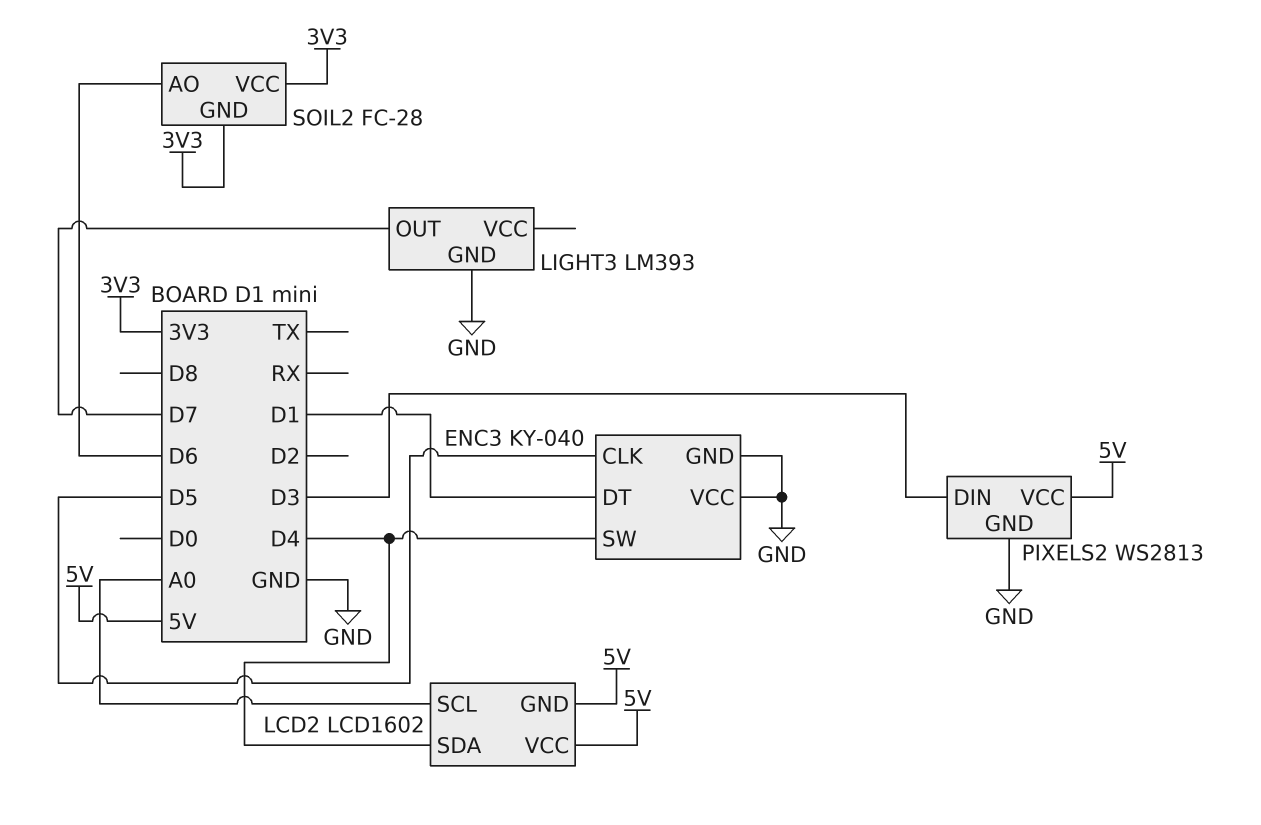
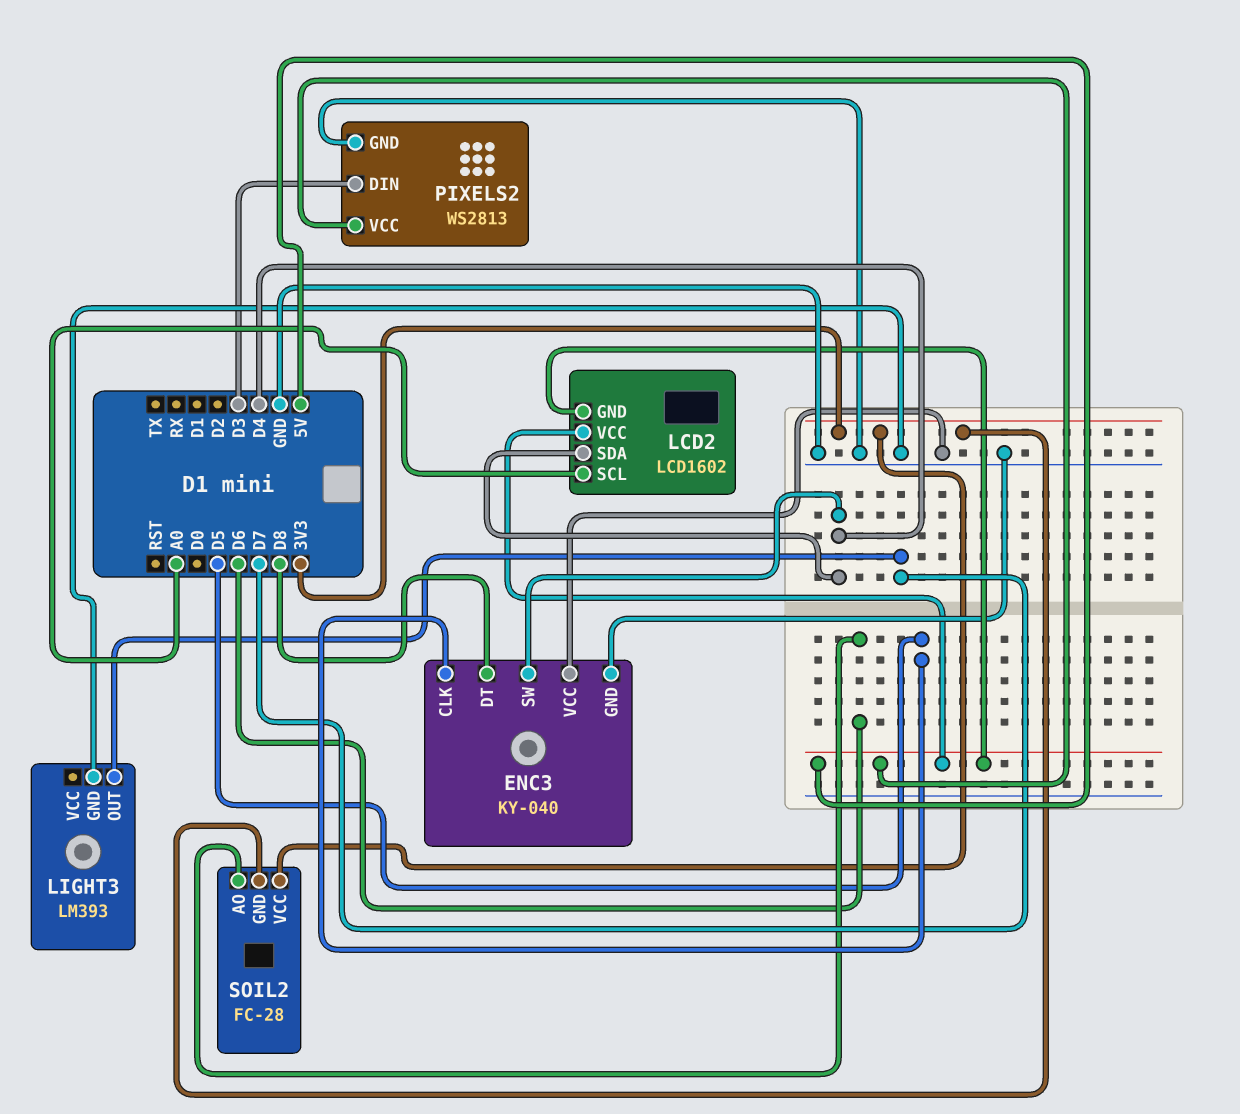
ENC3 pin DT: D1 -> D8

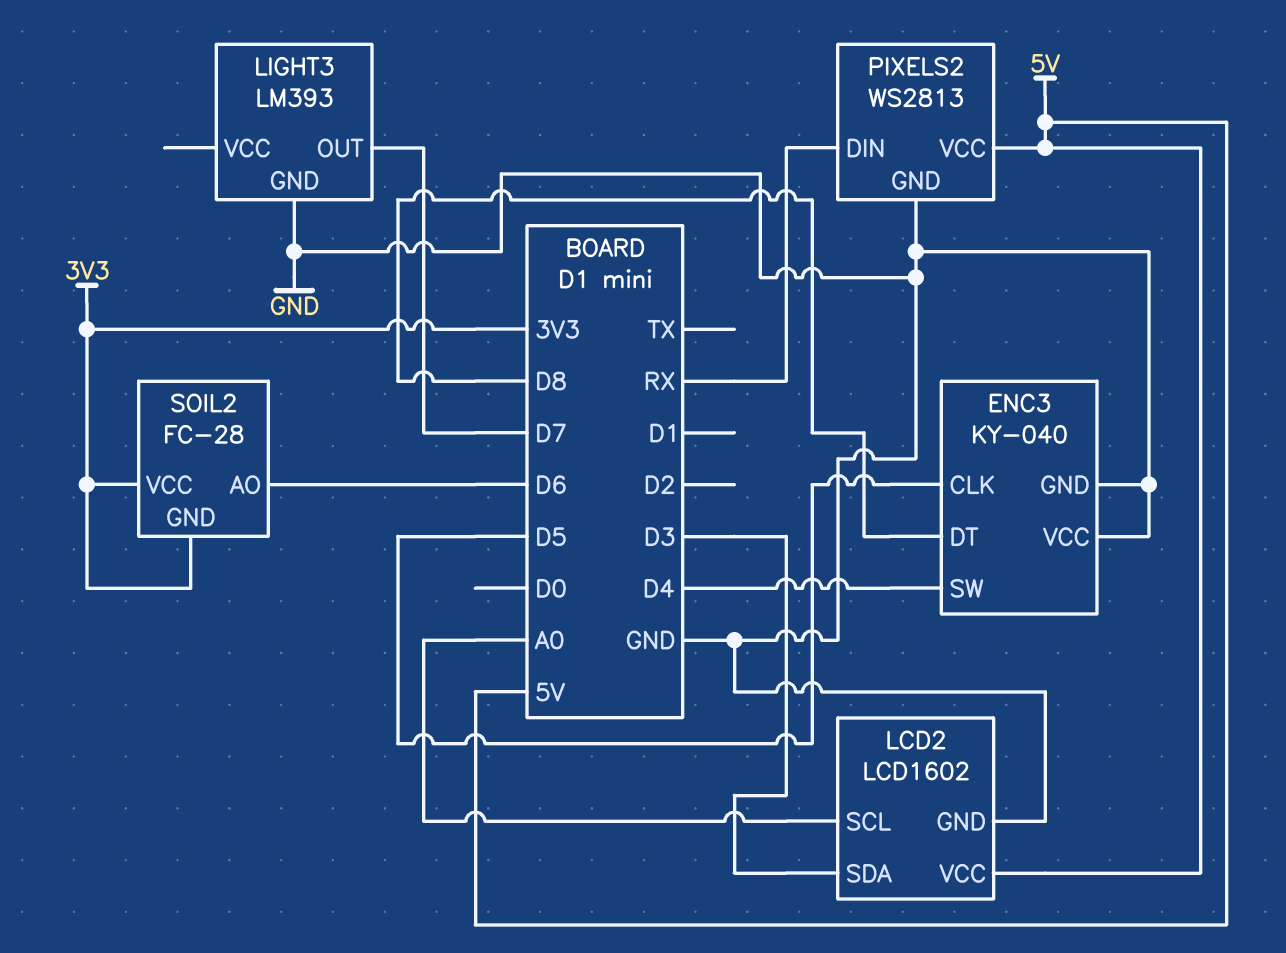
LCD2 pin GND: 5V -> GND
LCD2 pin SDA: D4 -> D3
PIXELS2 pin DIN: D3 -> RX

